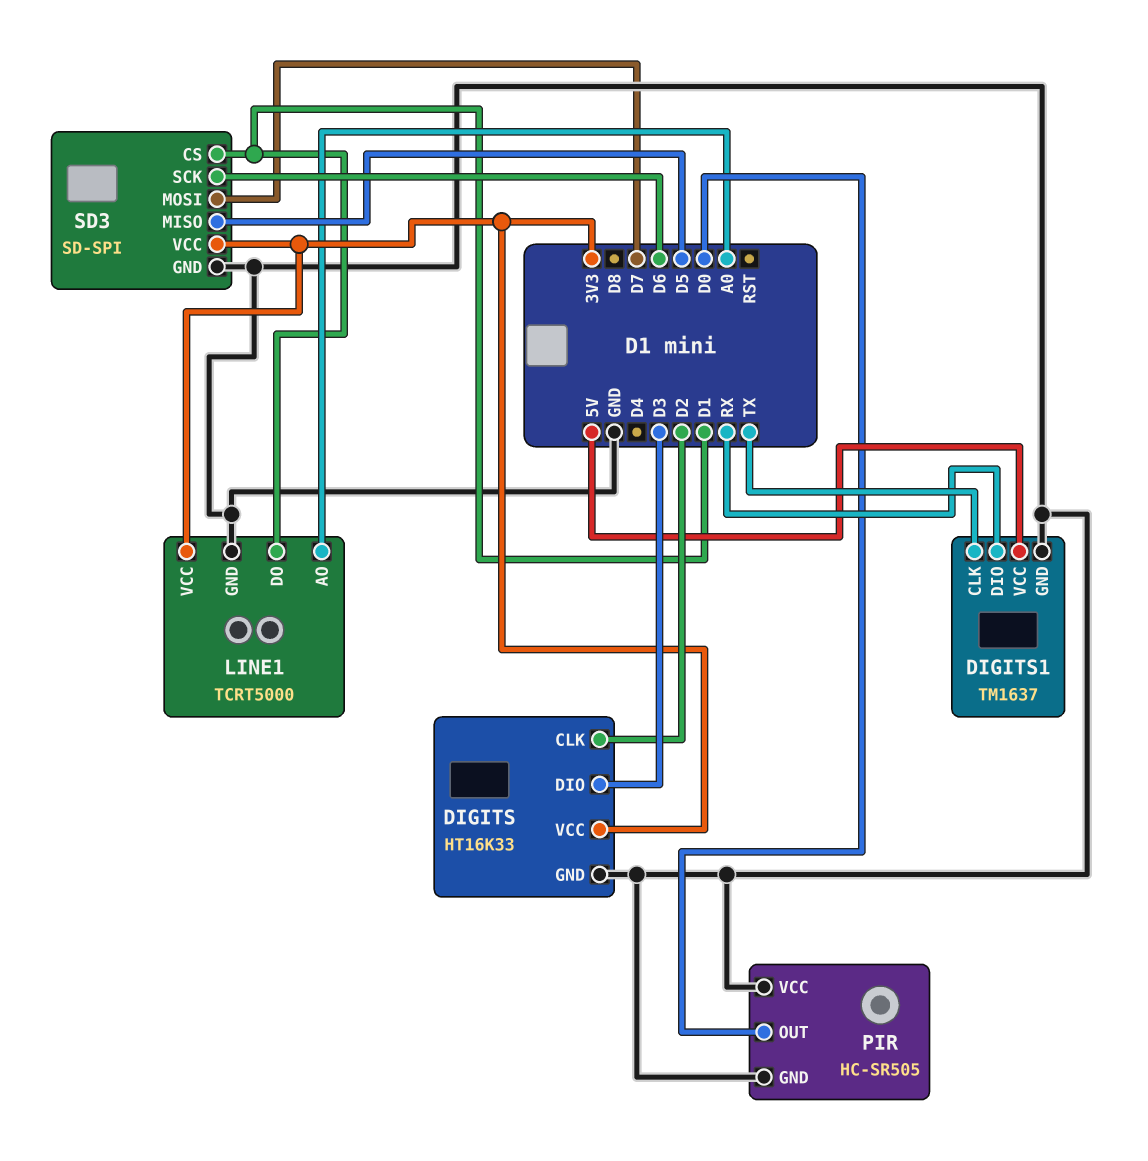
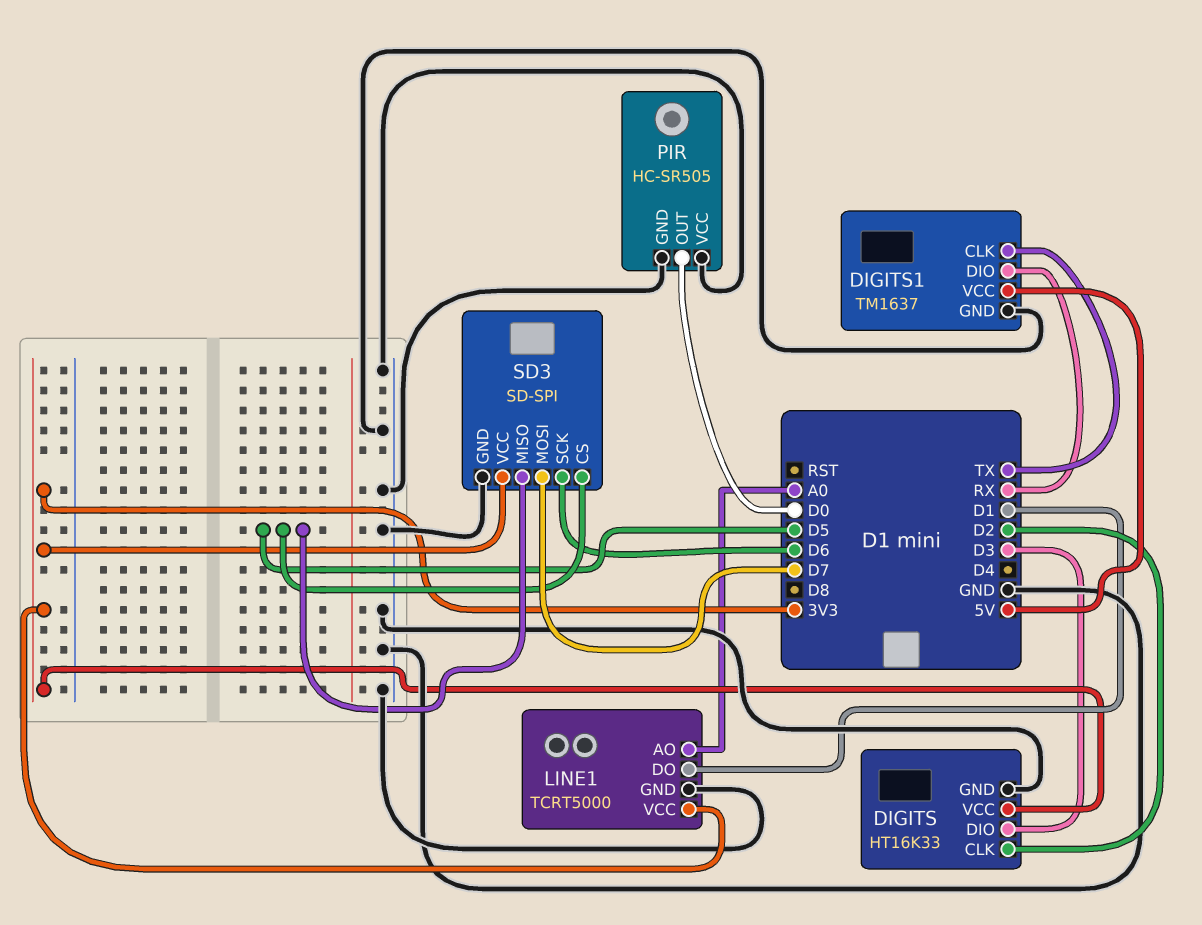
SD3 pin CS: D1 -> D5

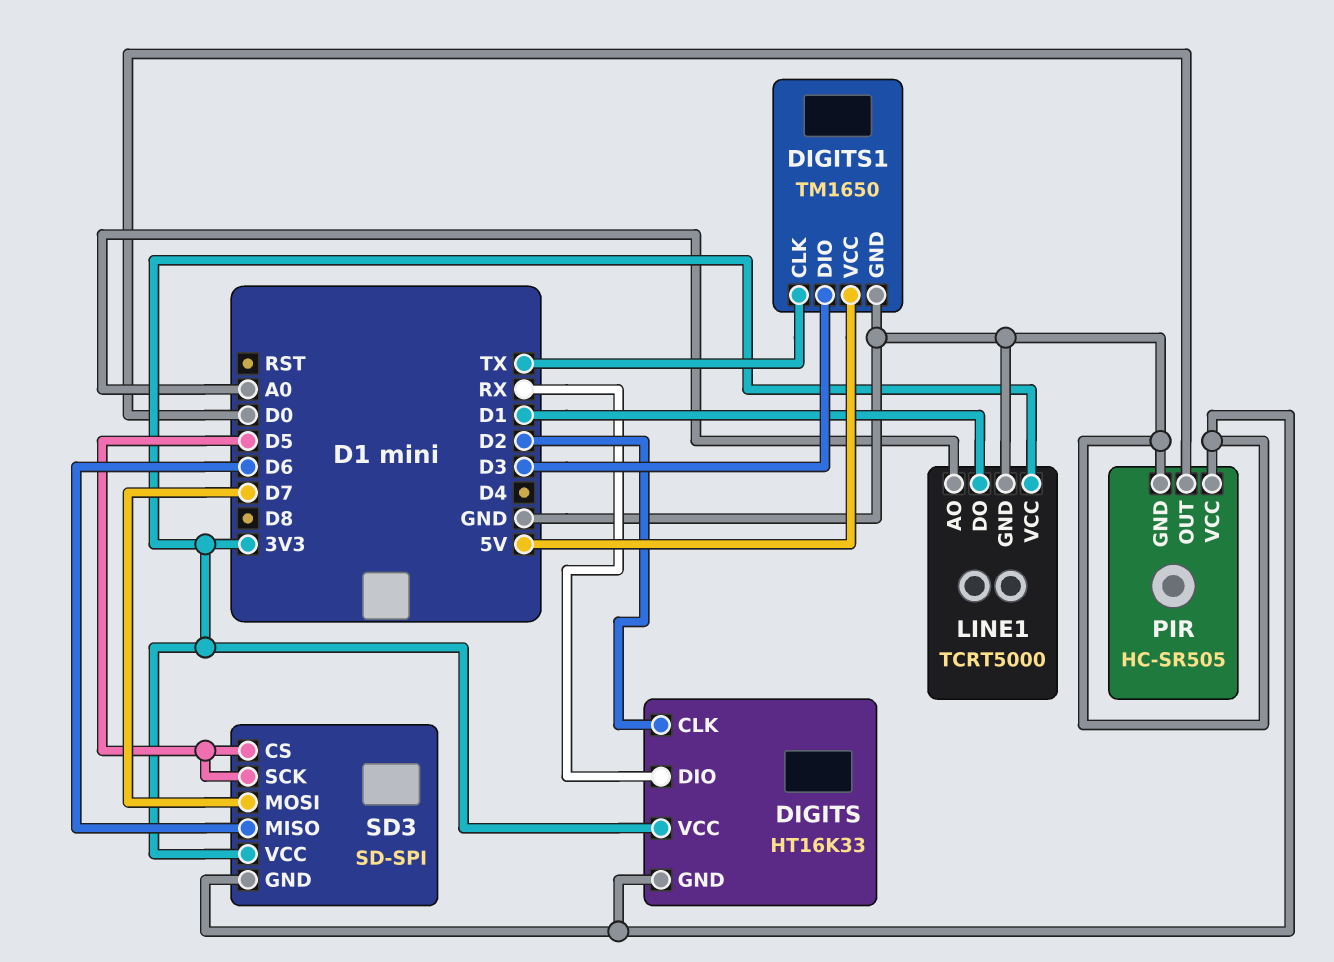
DIGITS pin DIO: D3 -> RX
DIGITS1: TM1637 -> TM1650
DIGITS1 pin DIO: RX -> D3
SD3 pin MISO: D5 -> D6
SD3 pin SCK: D6 -> D5

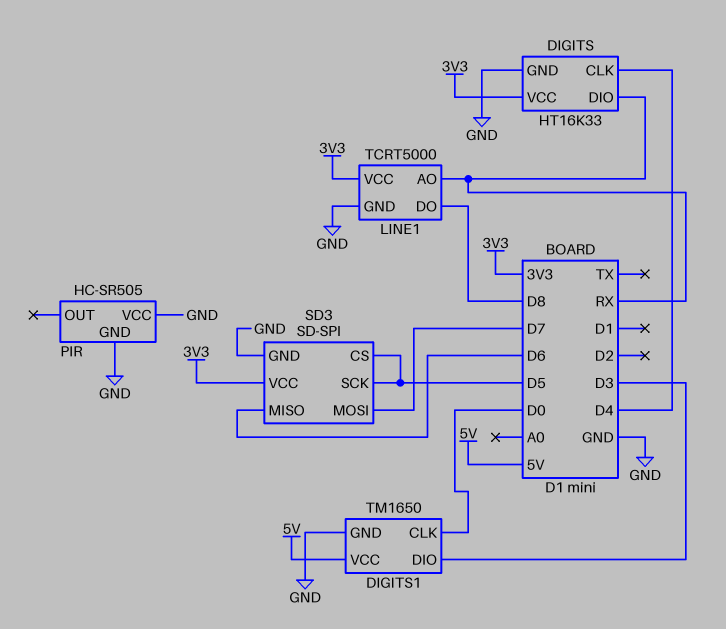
DIGITS pin CLK: D2 -> D4
DIGITS1 pin CLK: TX -> D0
LINE1 pin AO: A0 -> RX
LINE1 pin DO: D1 -> D8
PIR pin OUT: D0 -> none

